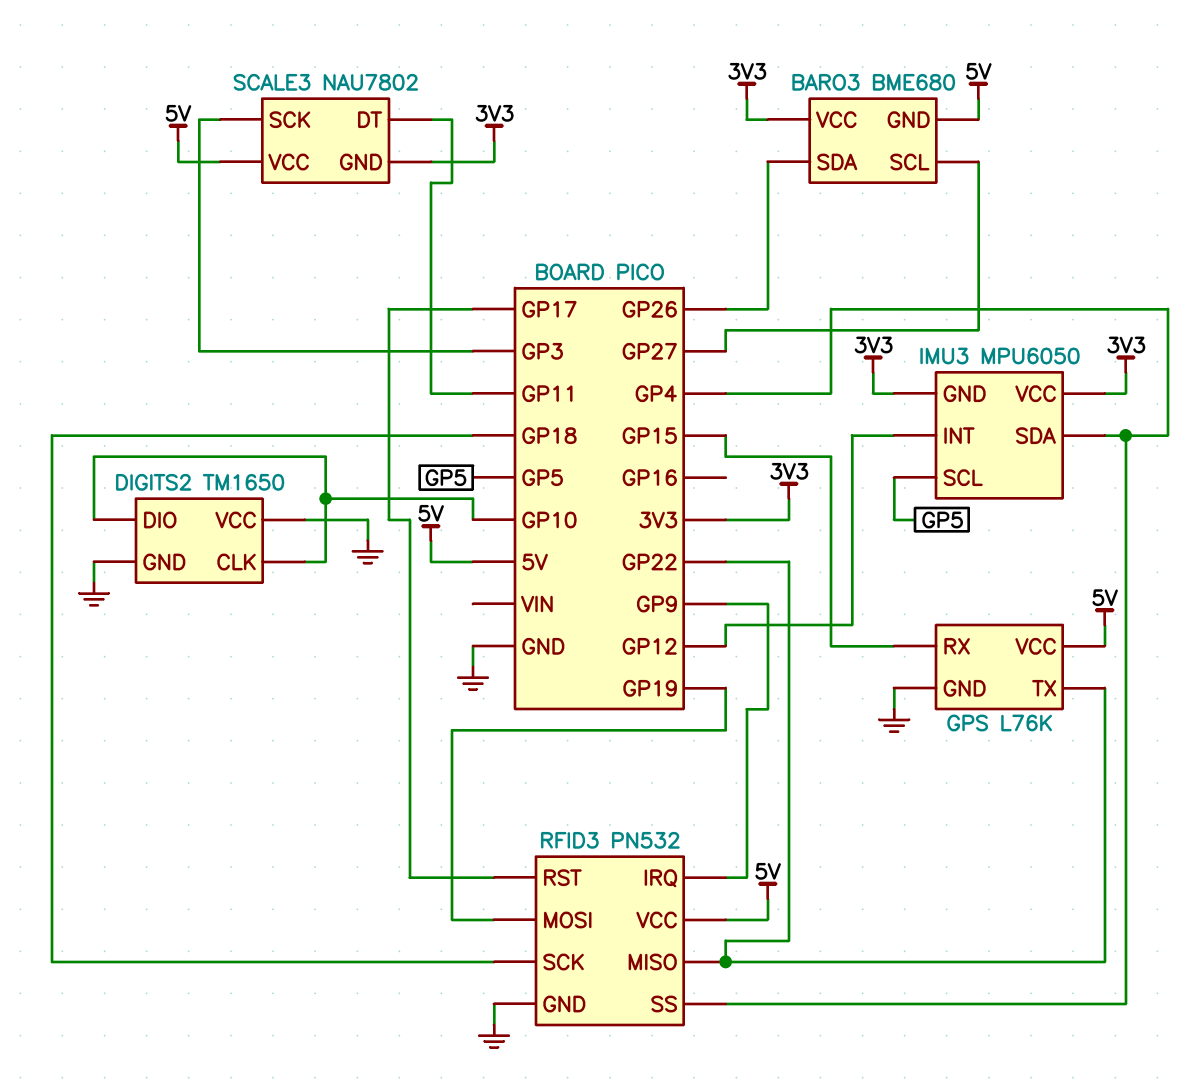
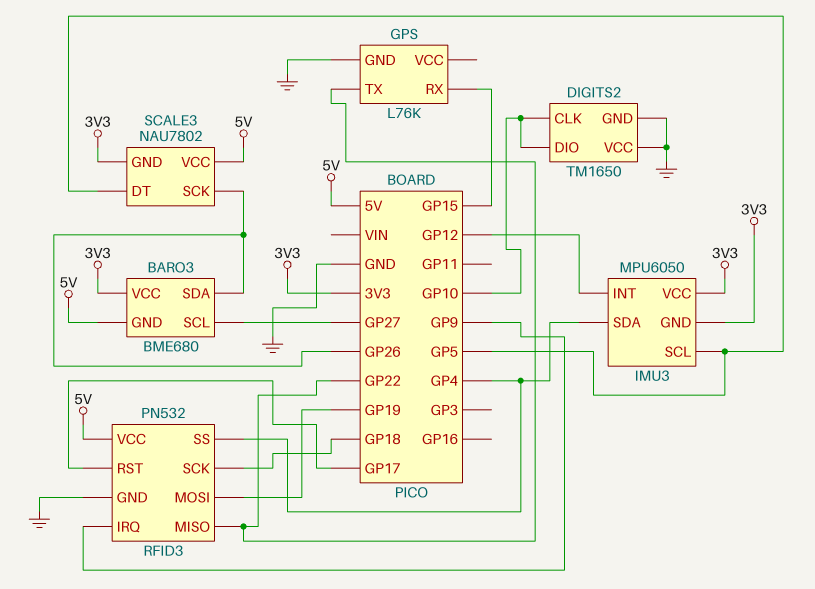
GPS pin VCC: 5V -> none
SCALE3 pin DT: GP11 -> GP5
SCALE3 pin SCK: GP3 -> GP26

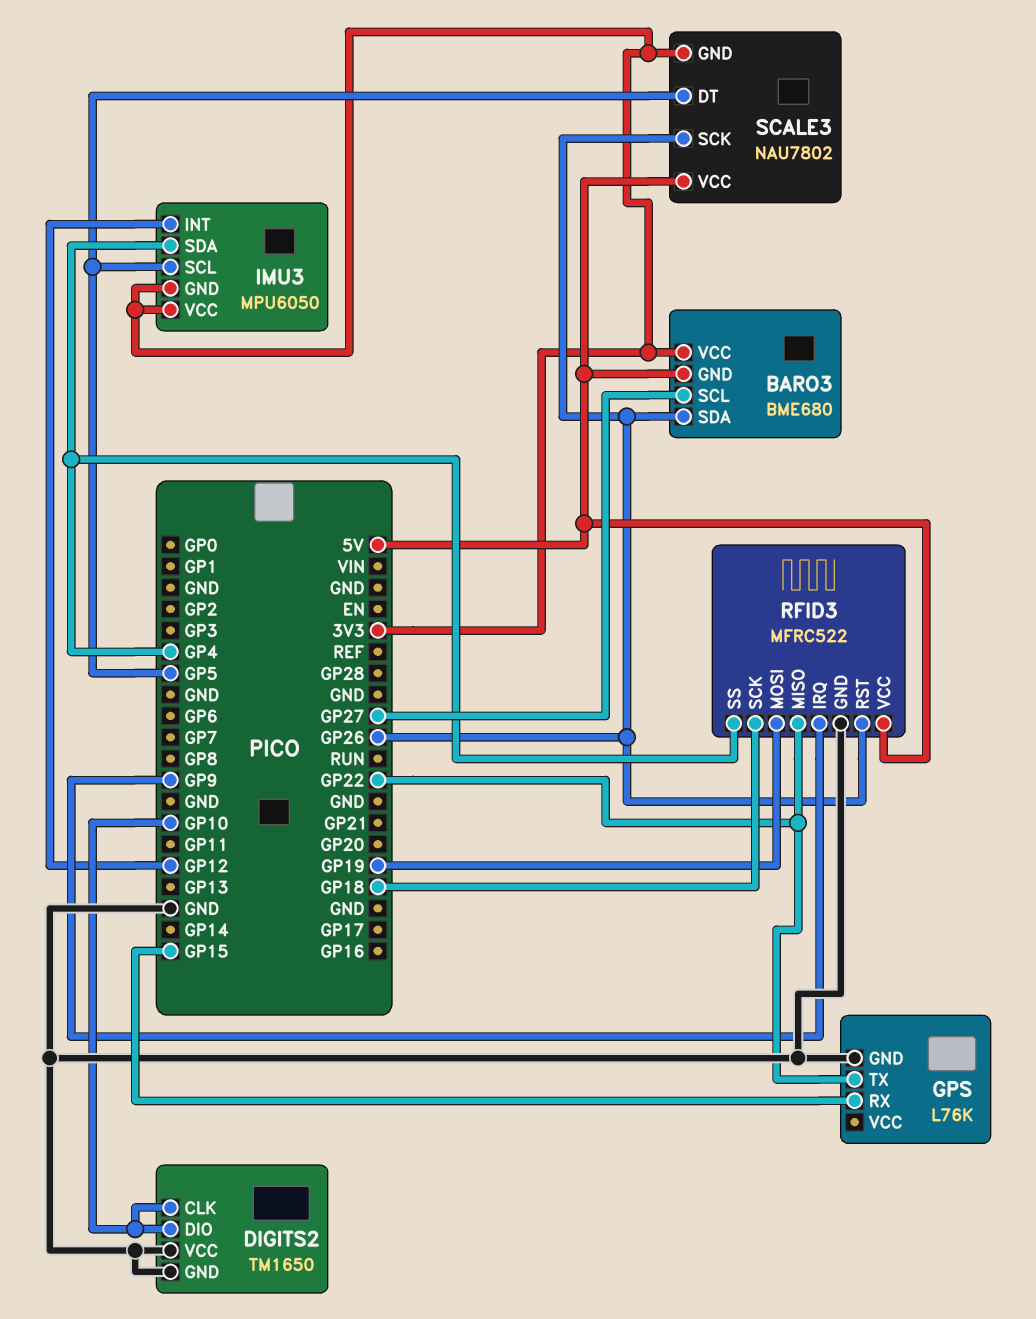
RFID3: PN532 -> MFRC522
RFID3 pin RST: GP17 -> GP26

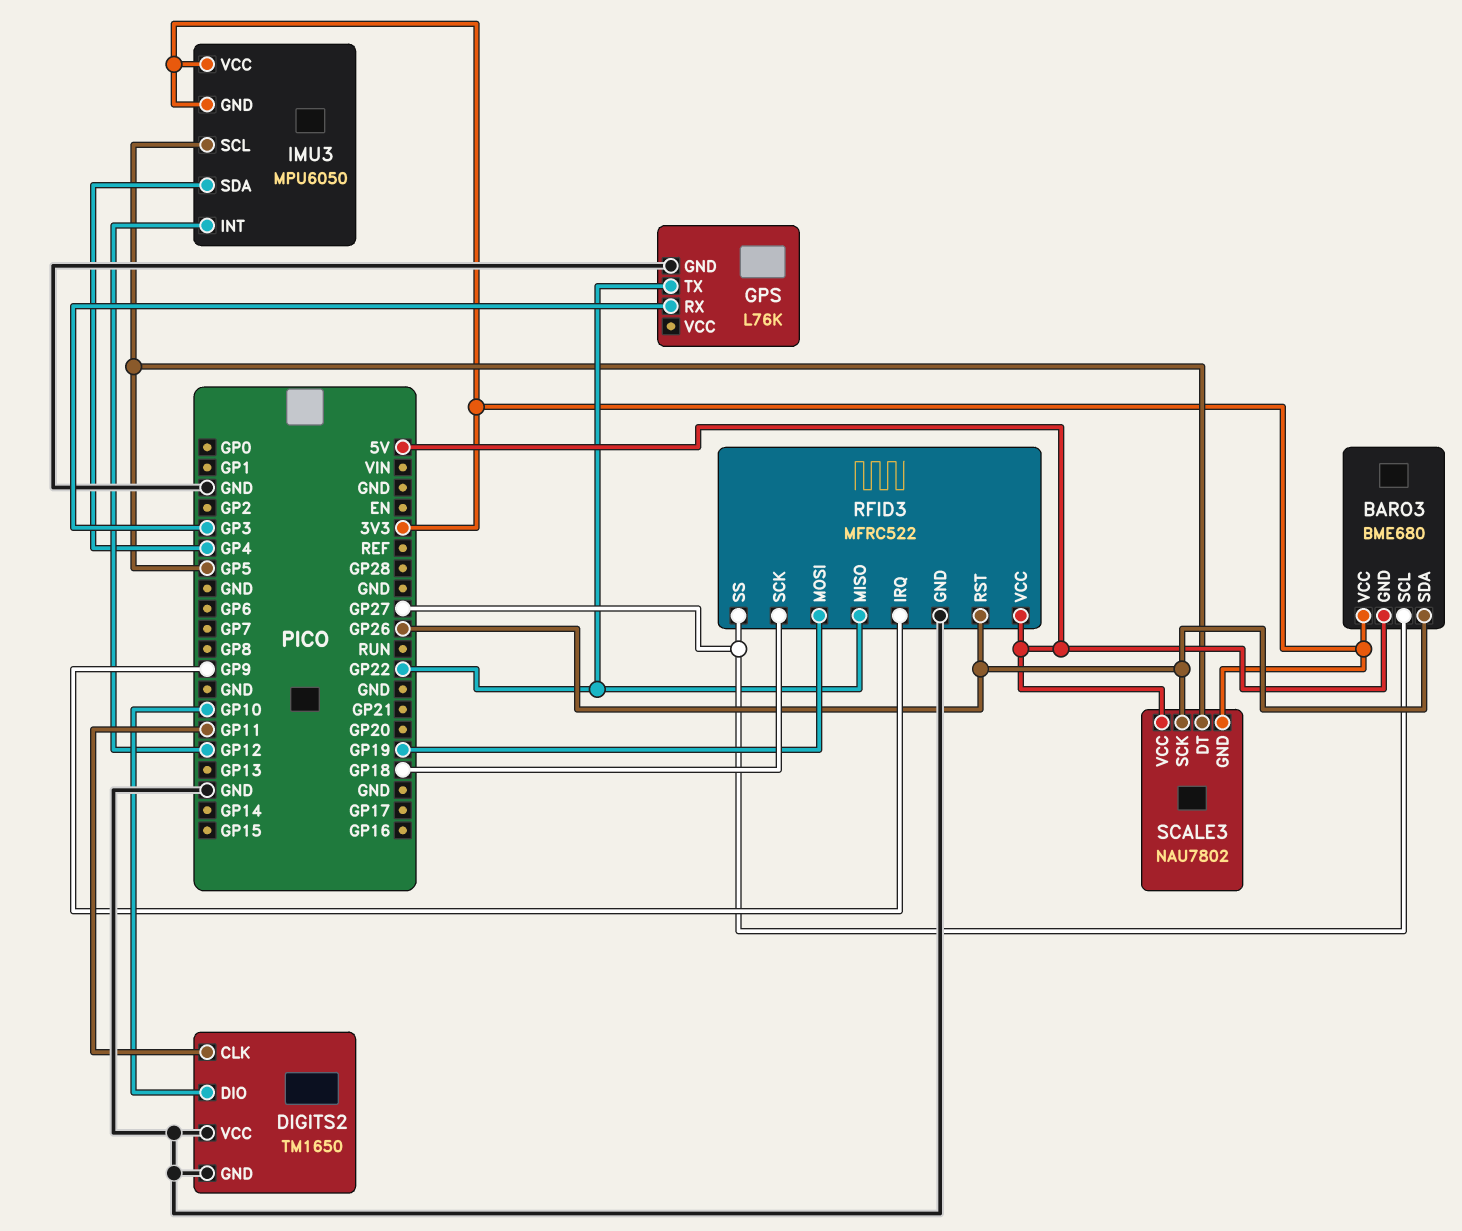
DIGITS2 pin CLK: GP10 -> GP11
GPS pin RX: GP15 -> GP3
RFID3 pin SS: GP4 -> GP27

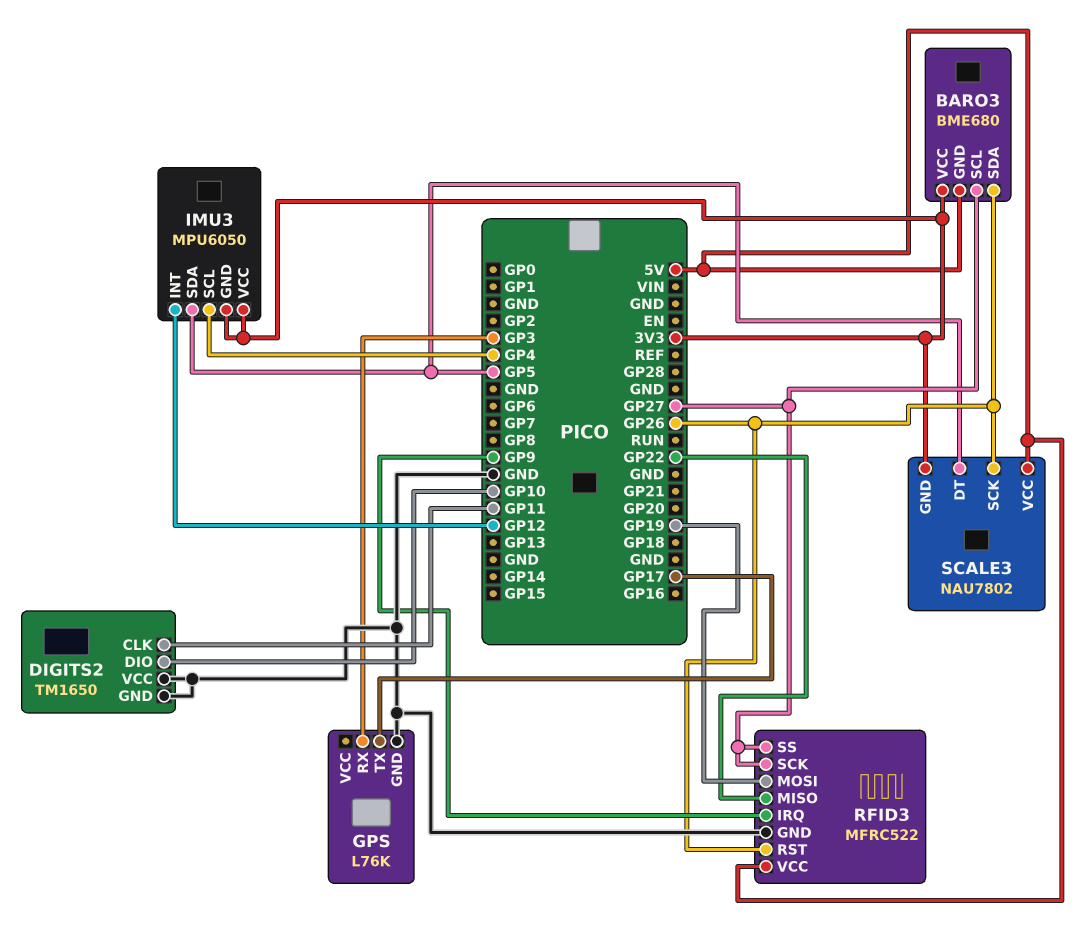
GPS pin TX: GP22 -> GP17
IMU3 pin SCL: GP5 -> GP4
IMU3 pin SDA: GP4 -> GP5
RFID3 pin SCK: GP18 -> GP27

